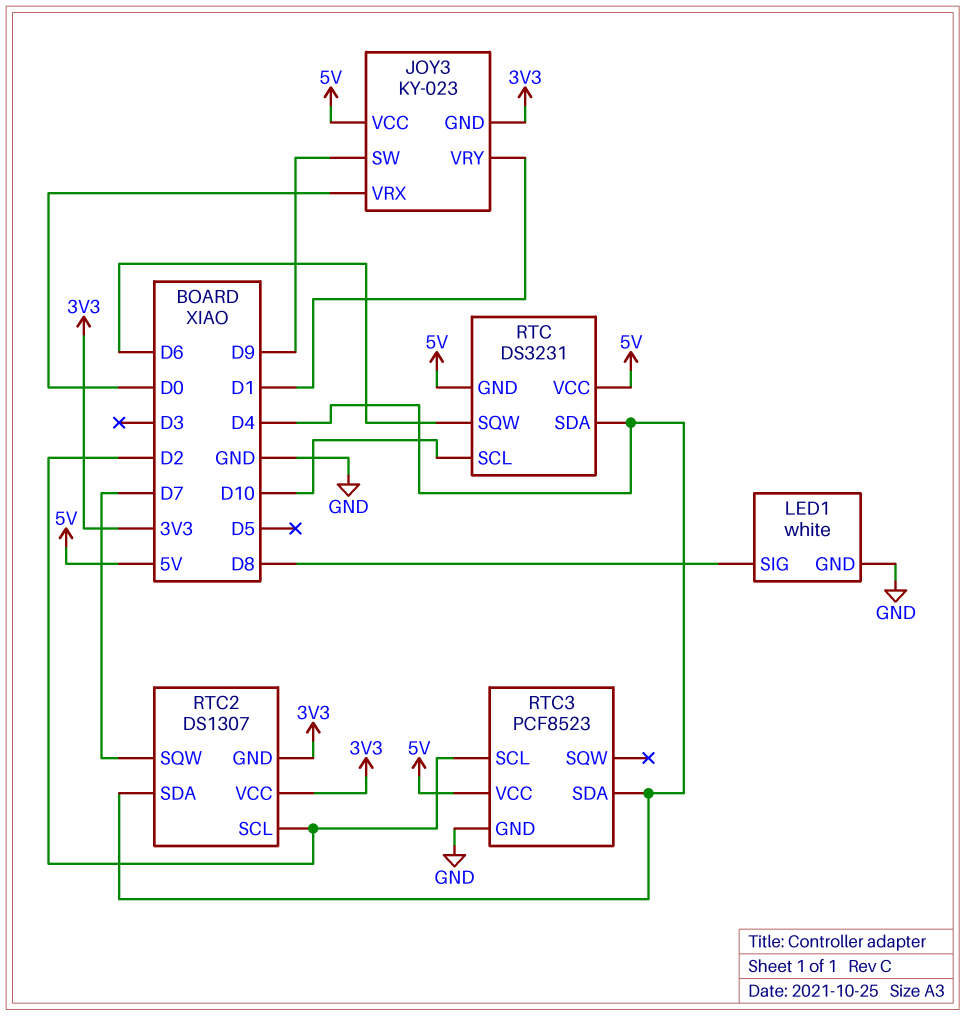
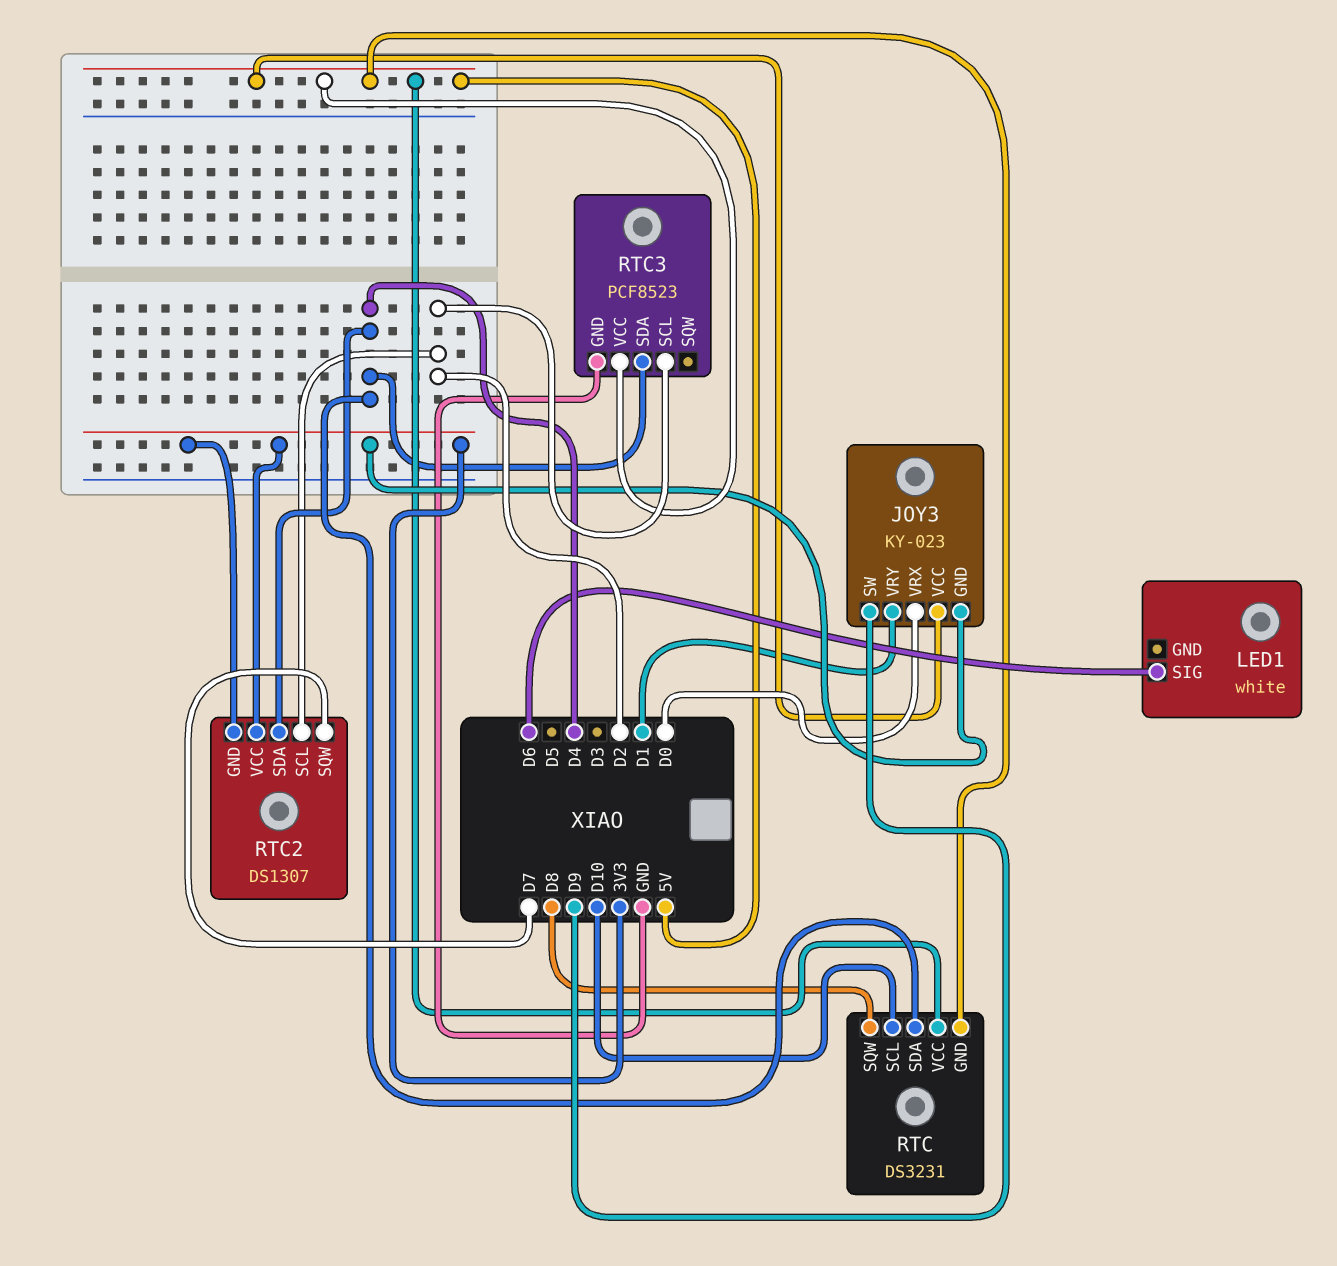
LED1 pin GND: GND -> none
LED1 pin SIG: D8 -> D6
RTC pin SQW: D6 -> D8

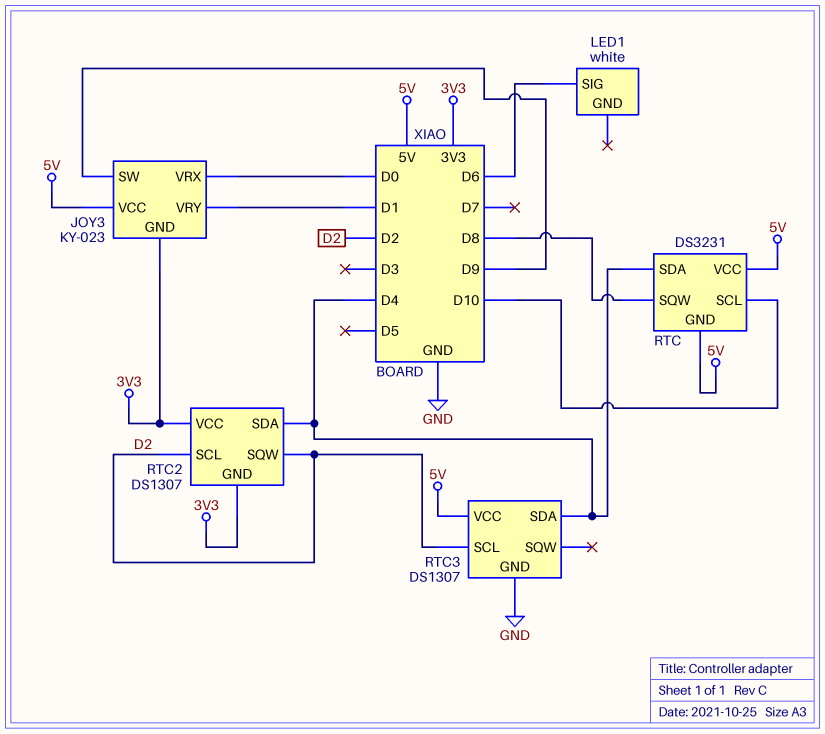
RTC2 pin SQW: D7 -> D2
RTC3: PCF8523 -> DS1307

